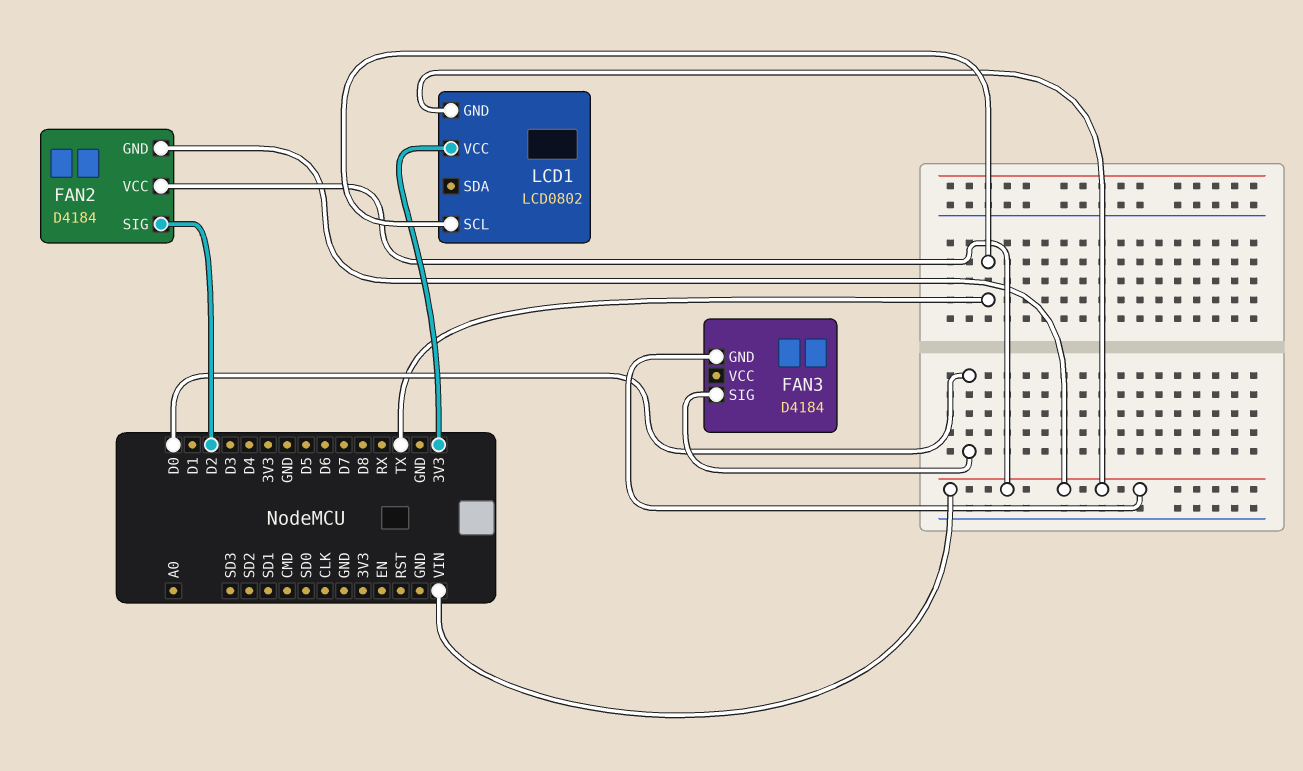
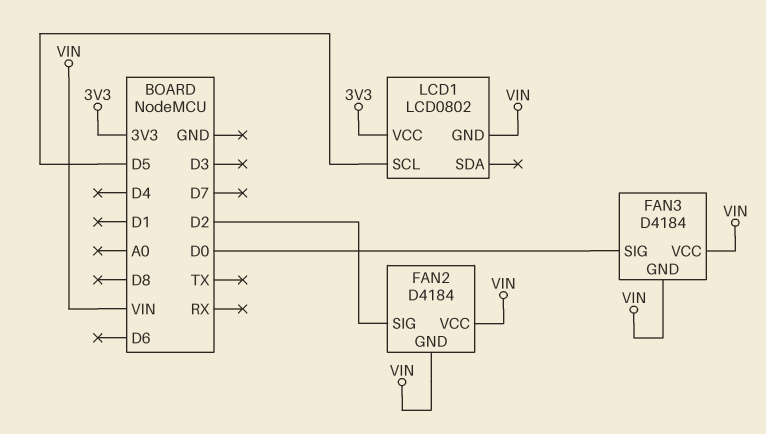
FAN3 pin VCC: none -> VIN
LCD1 pin SCL: TX -> D5

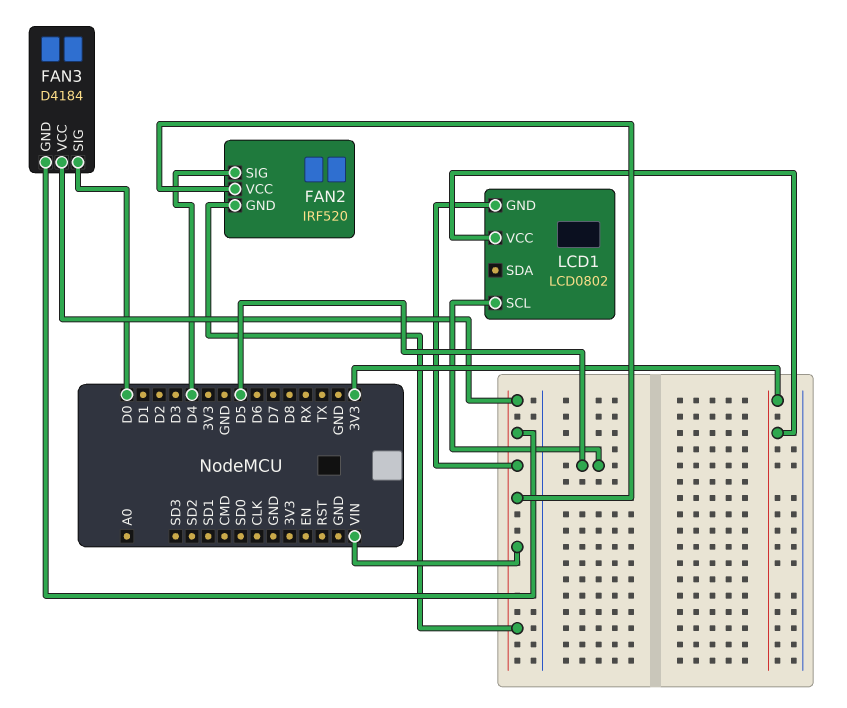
FAN2: D4184 -> IRF520
FAN2 pin SIG: D2 -> D4

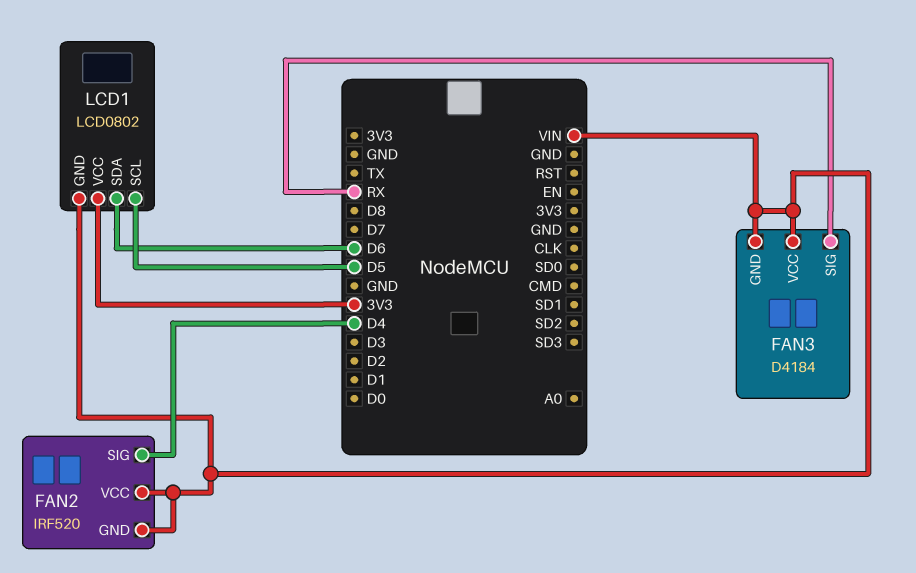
FAN3 pin SIG: D0 -> RX
LCD1 pin SDA: none -> D6

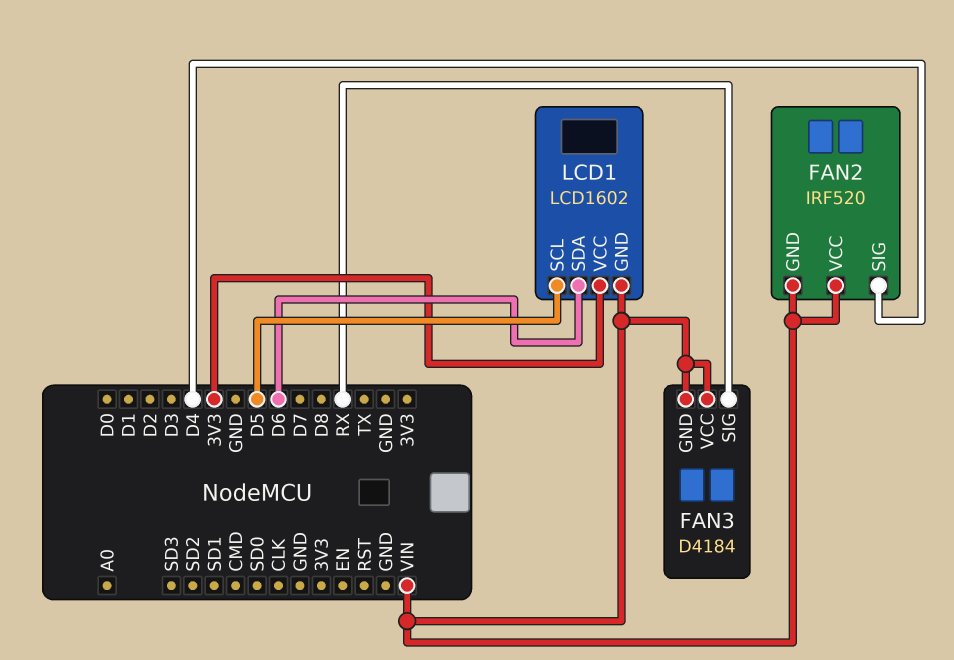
LCD1: LCD0802 -> LCD1602

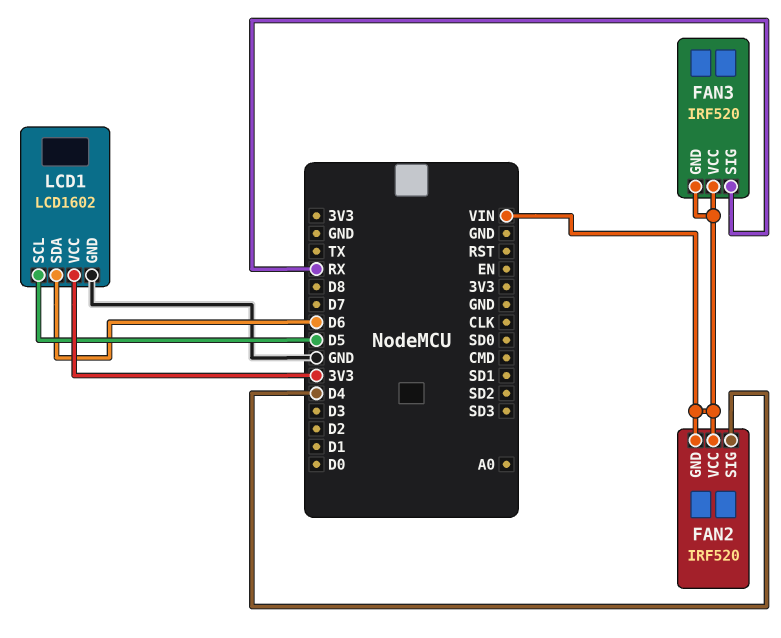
FAN3: D4184 -> IRF520
LCD1 pin GND: VIN -> GND

